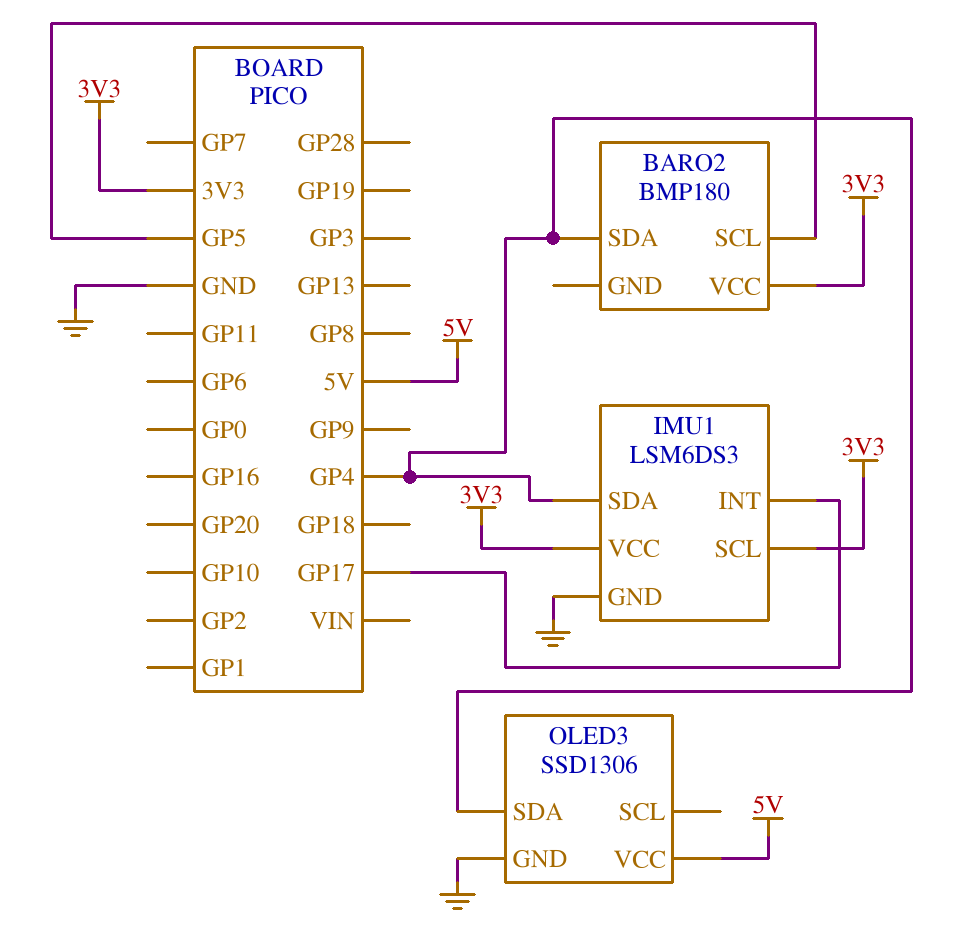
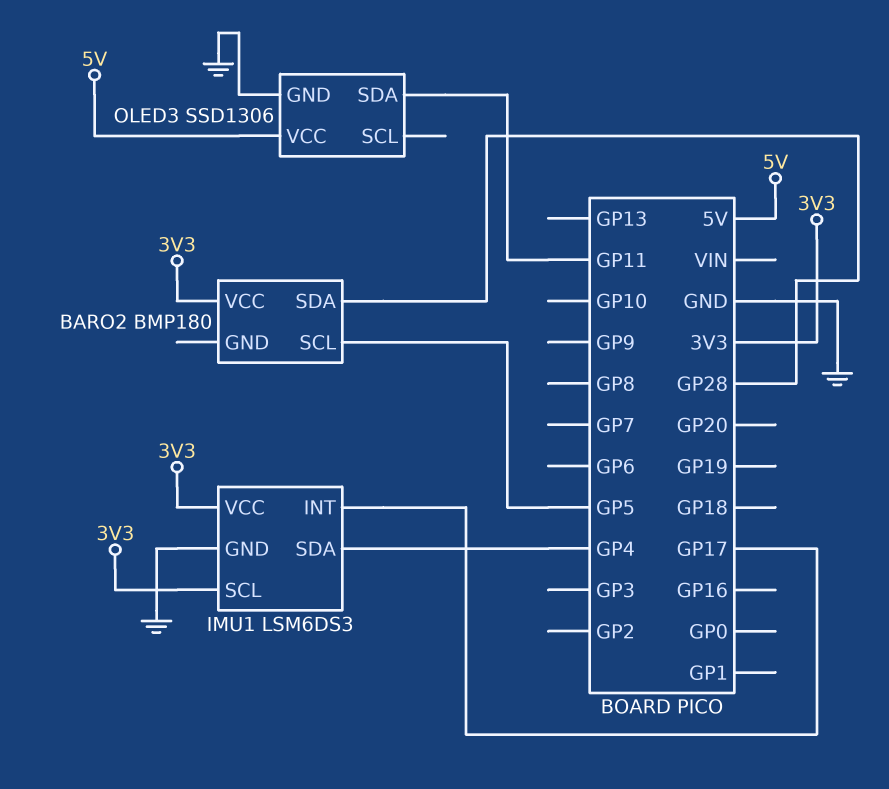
BARO2 pin SDA: GP4 -> GP28
OLED3 pin SDA: GP4 -> GP11

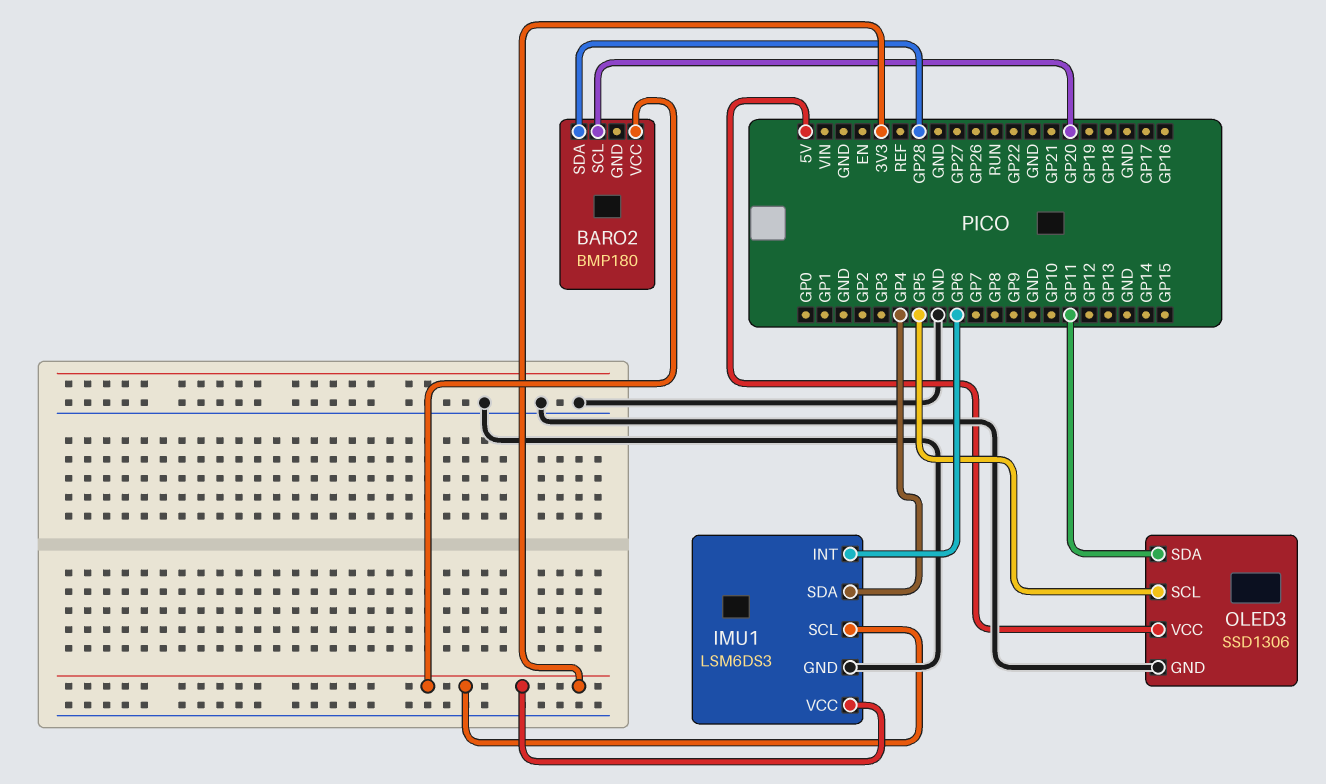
BARO2 pin SCL: GP5 -> GP20
IMU1 pin INT: GP17 -> GP6
OLED3 pin SCL: none -> GP5

